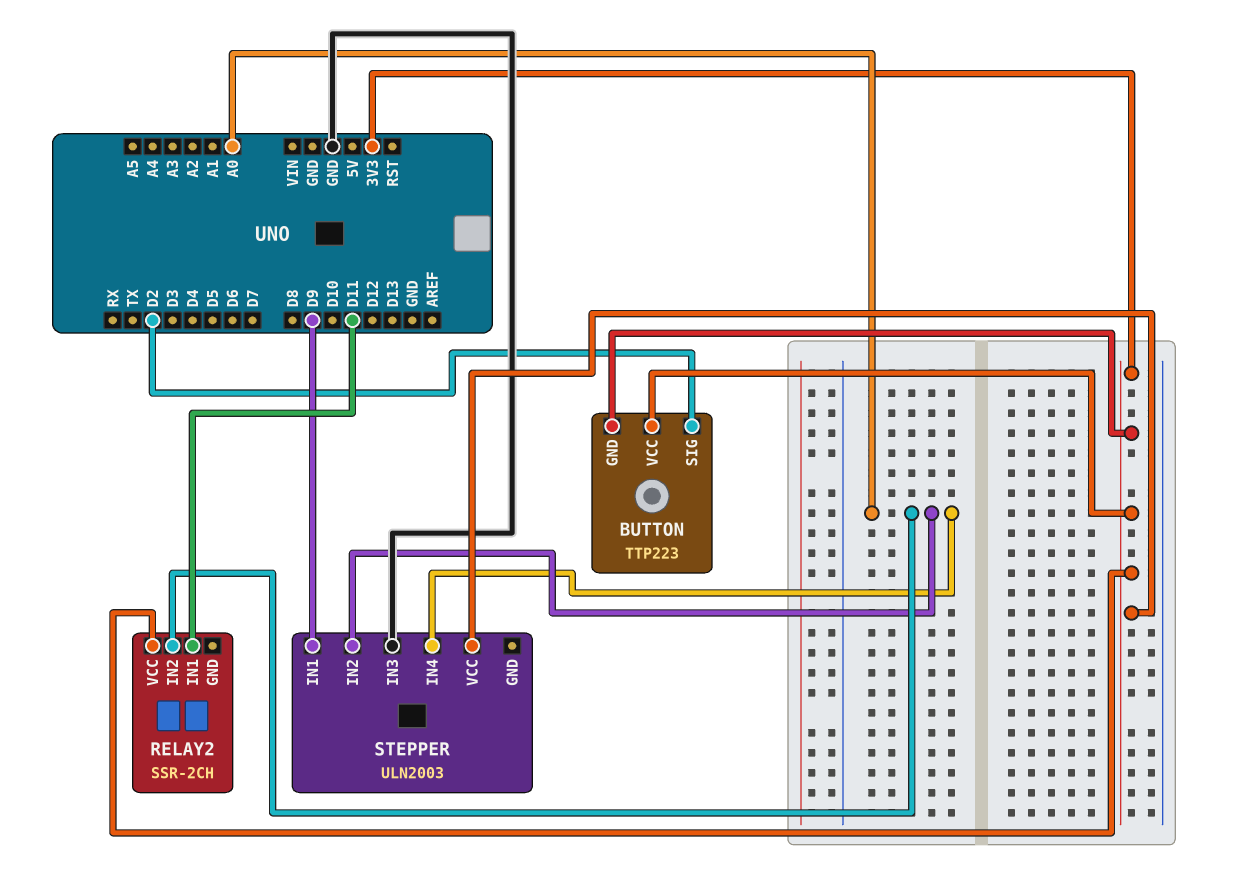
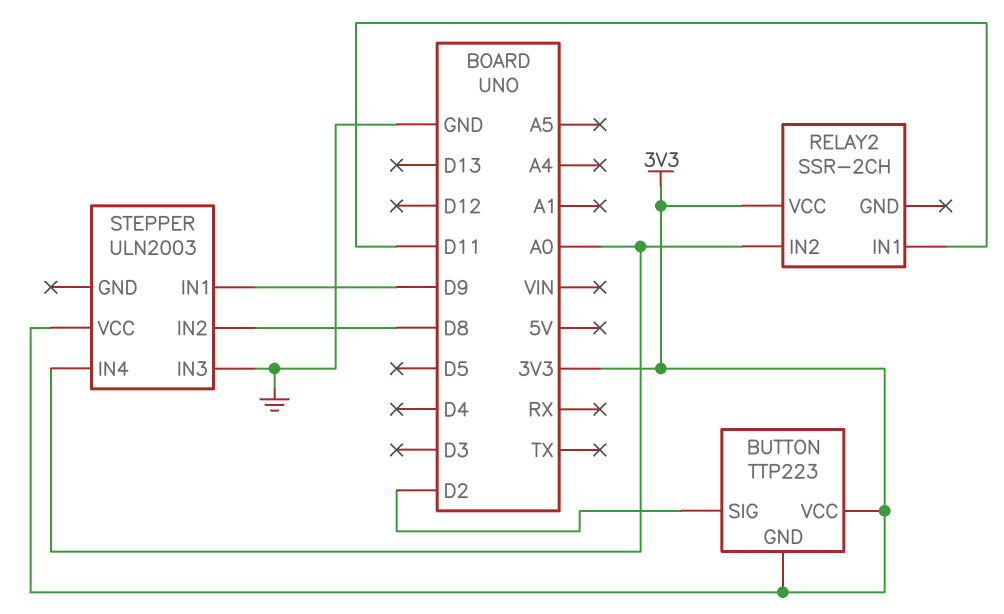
STEPPER pin IN2: A0 -> D8

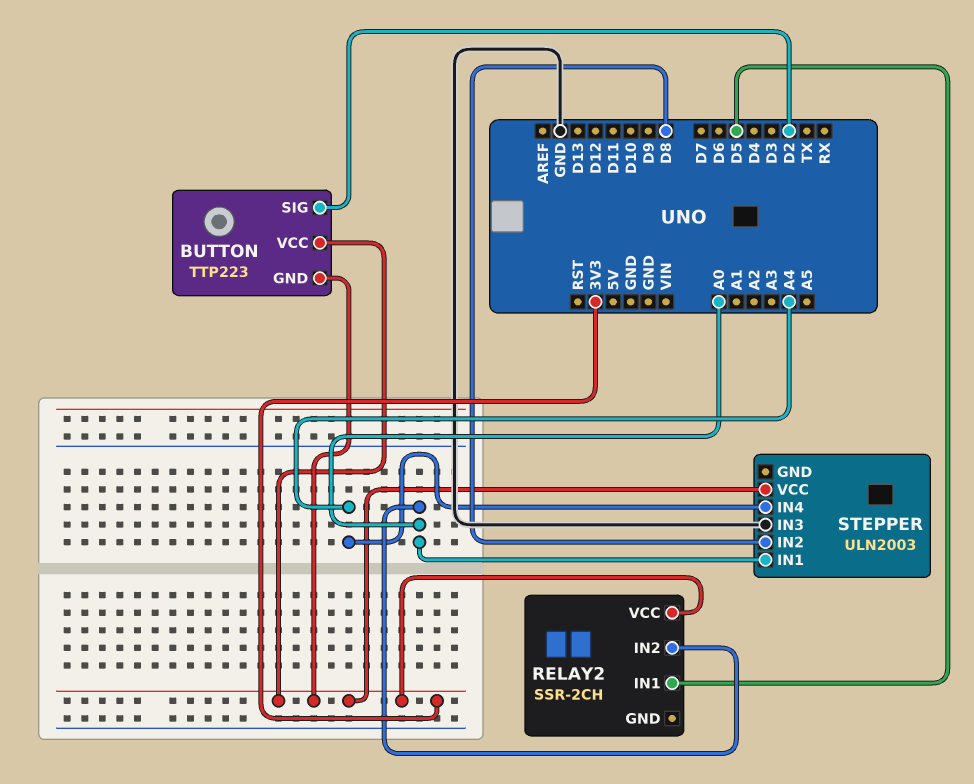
RELAY2 pin IN1: D11 -> D5
STEPPER pin IN1: D9 -> A0
STEPPER pin IN4: A0 -> A4

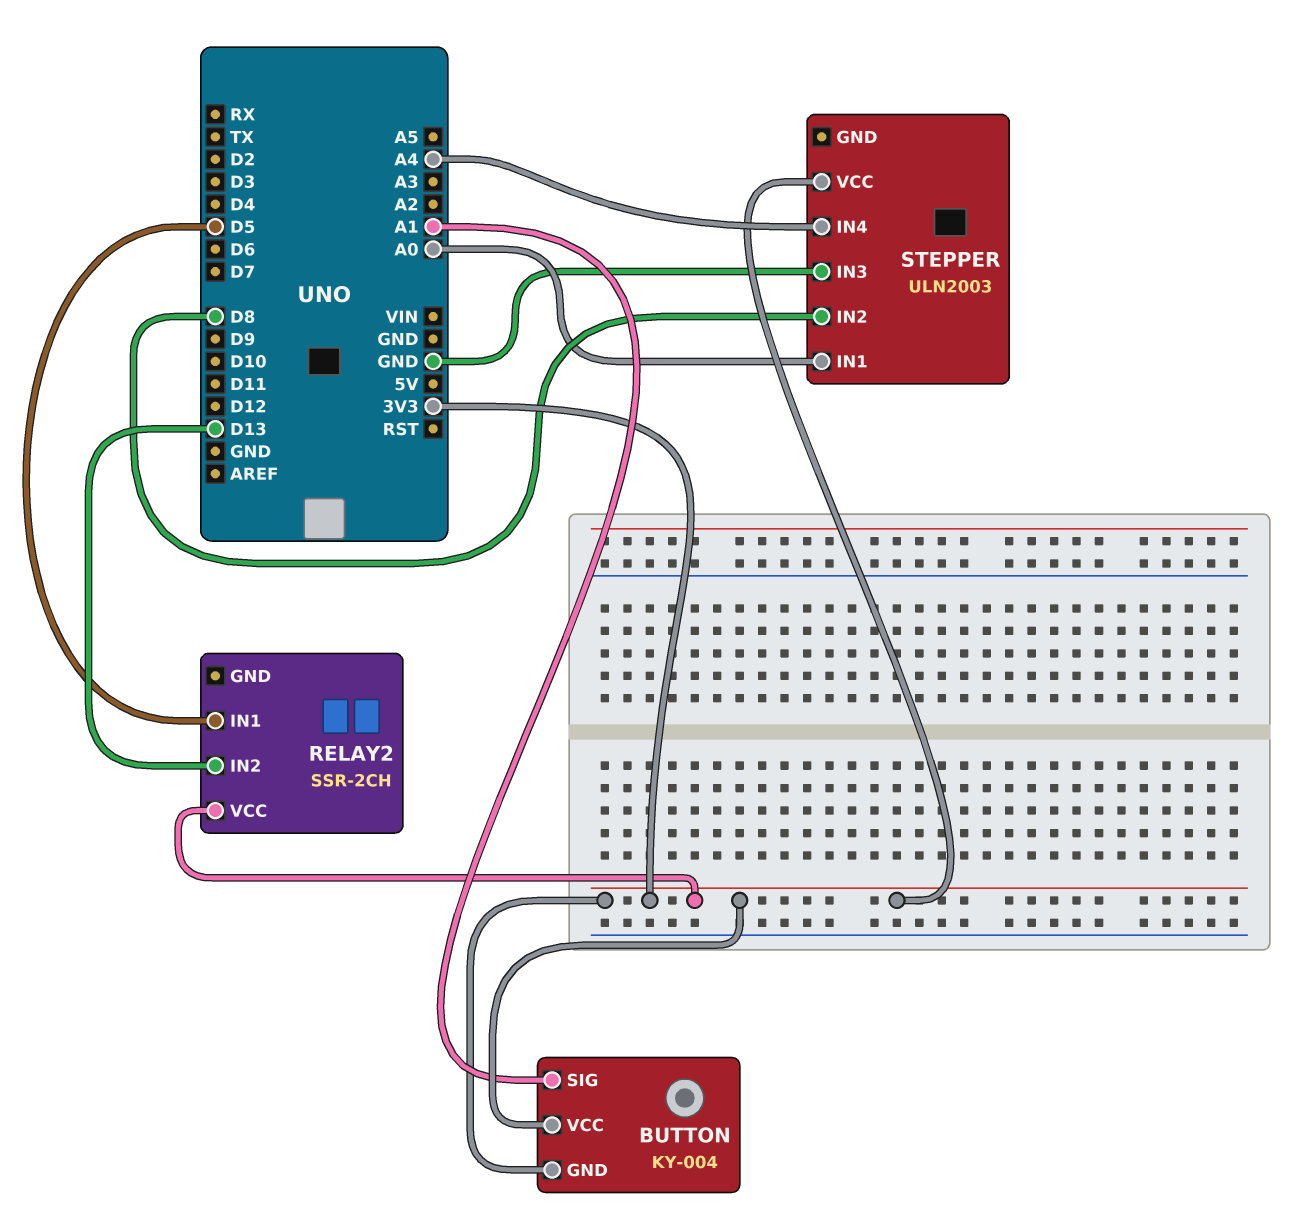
BUTTON: TTP223 -> KY-004
BUTTON pin SIG: D2 -> A1
RELAY2 pin IN2: A0 -> D13

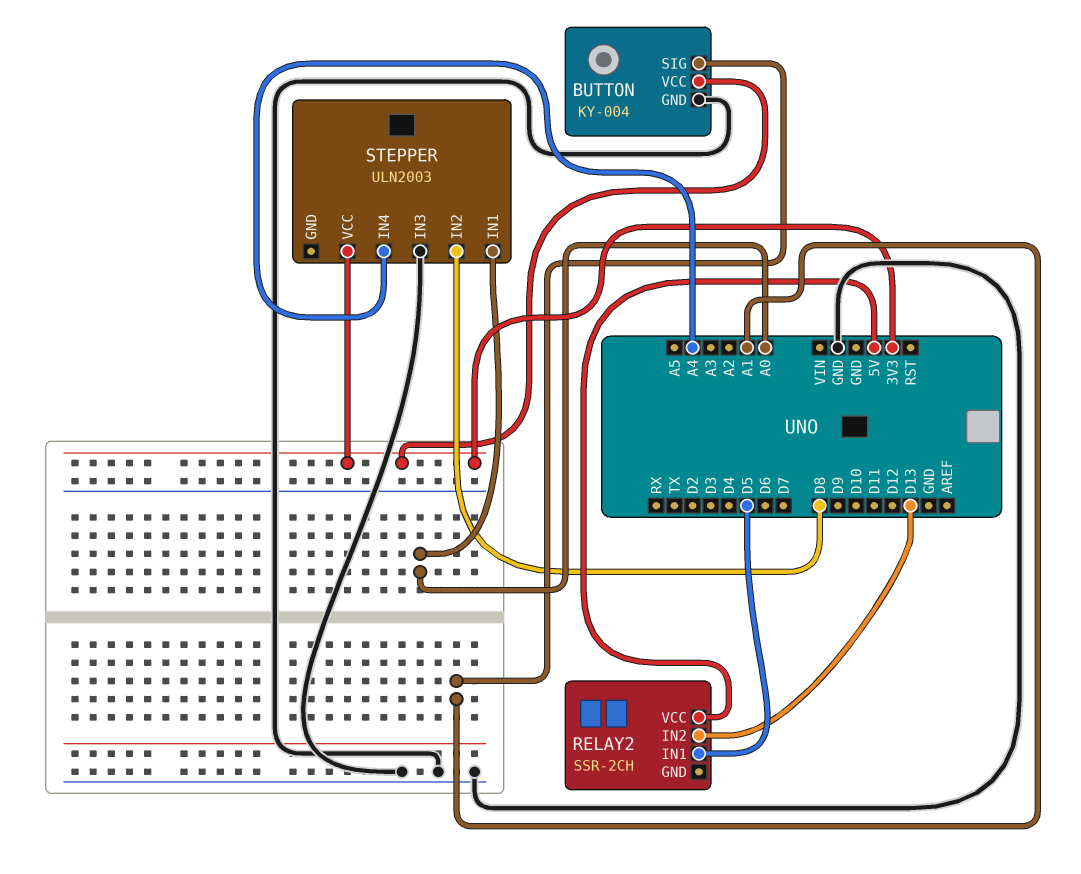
BUTTON pin GND: 3V3 -> GND
RELAY2 pin VCC: 3V3 -> 5V

